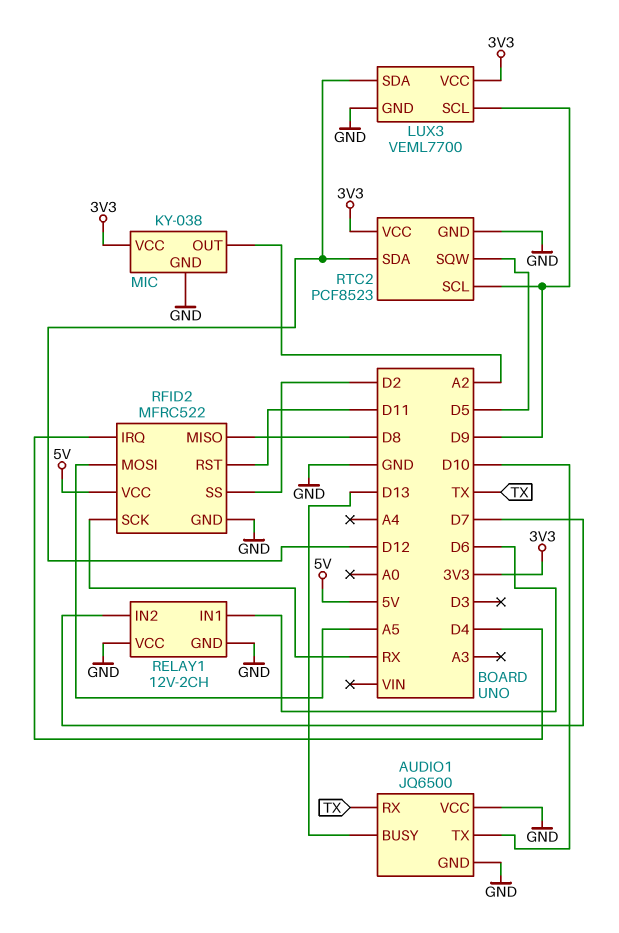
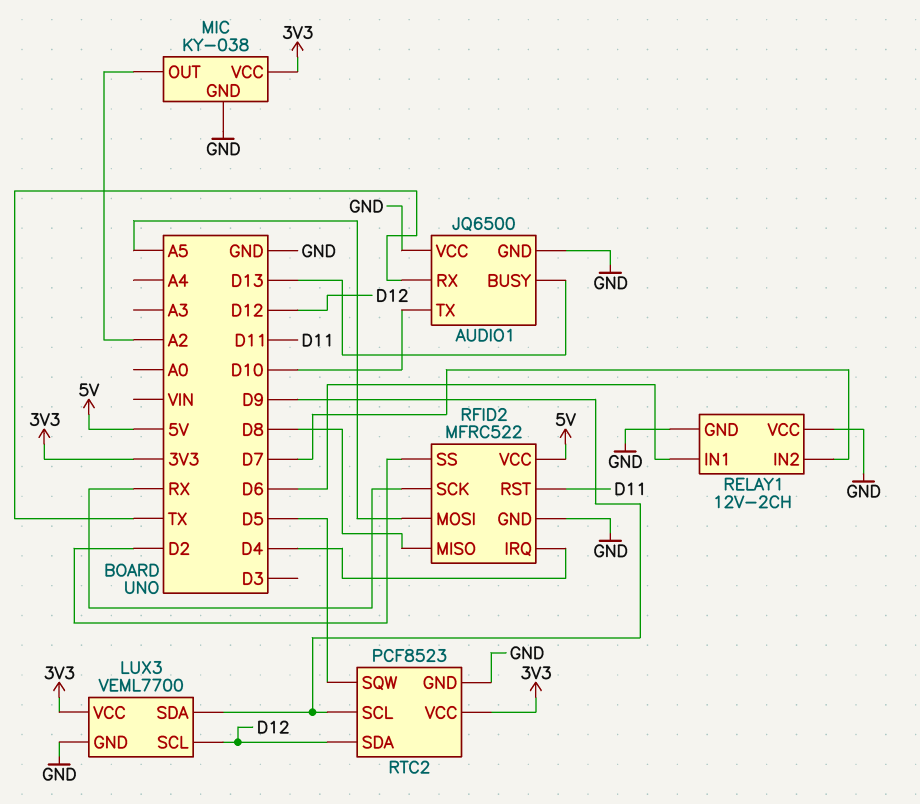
LUX3 pin SCL: D9 -> D12
LUX3 pin SDA: D12 -> D9

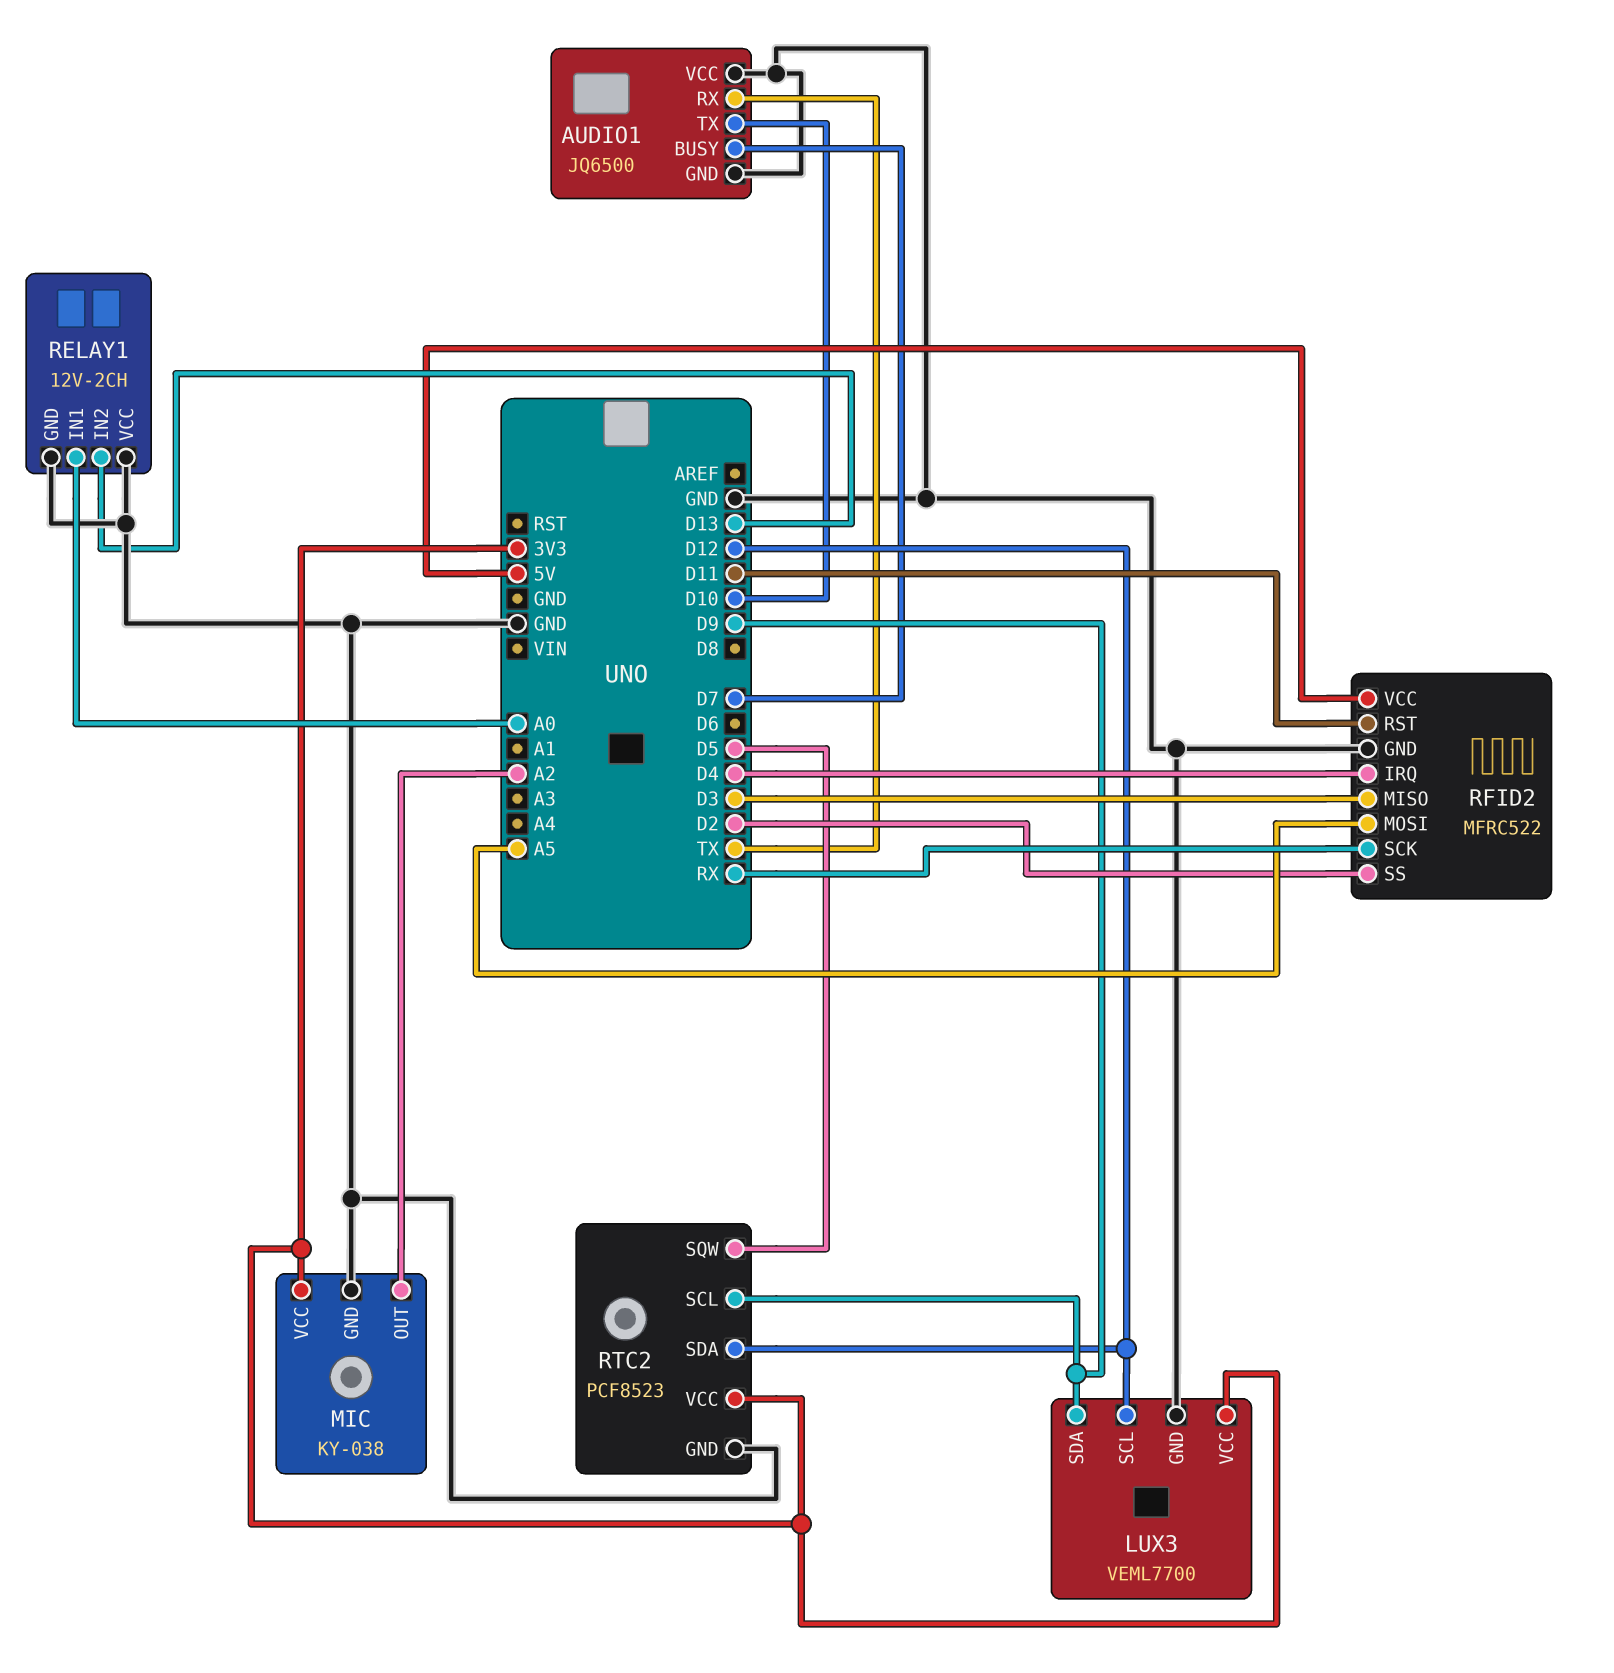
AUDIO1 pin BUSY: D13 -> D7
RELAY1 pin IN1: D6 -> A0
RELAY1 pin IN2: D7 -> D13
RFID2 pin MISO: D8 -> D3

